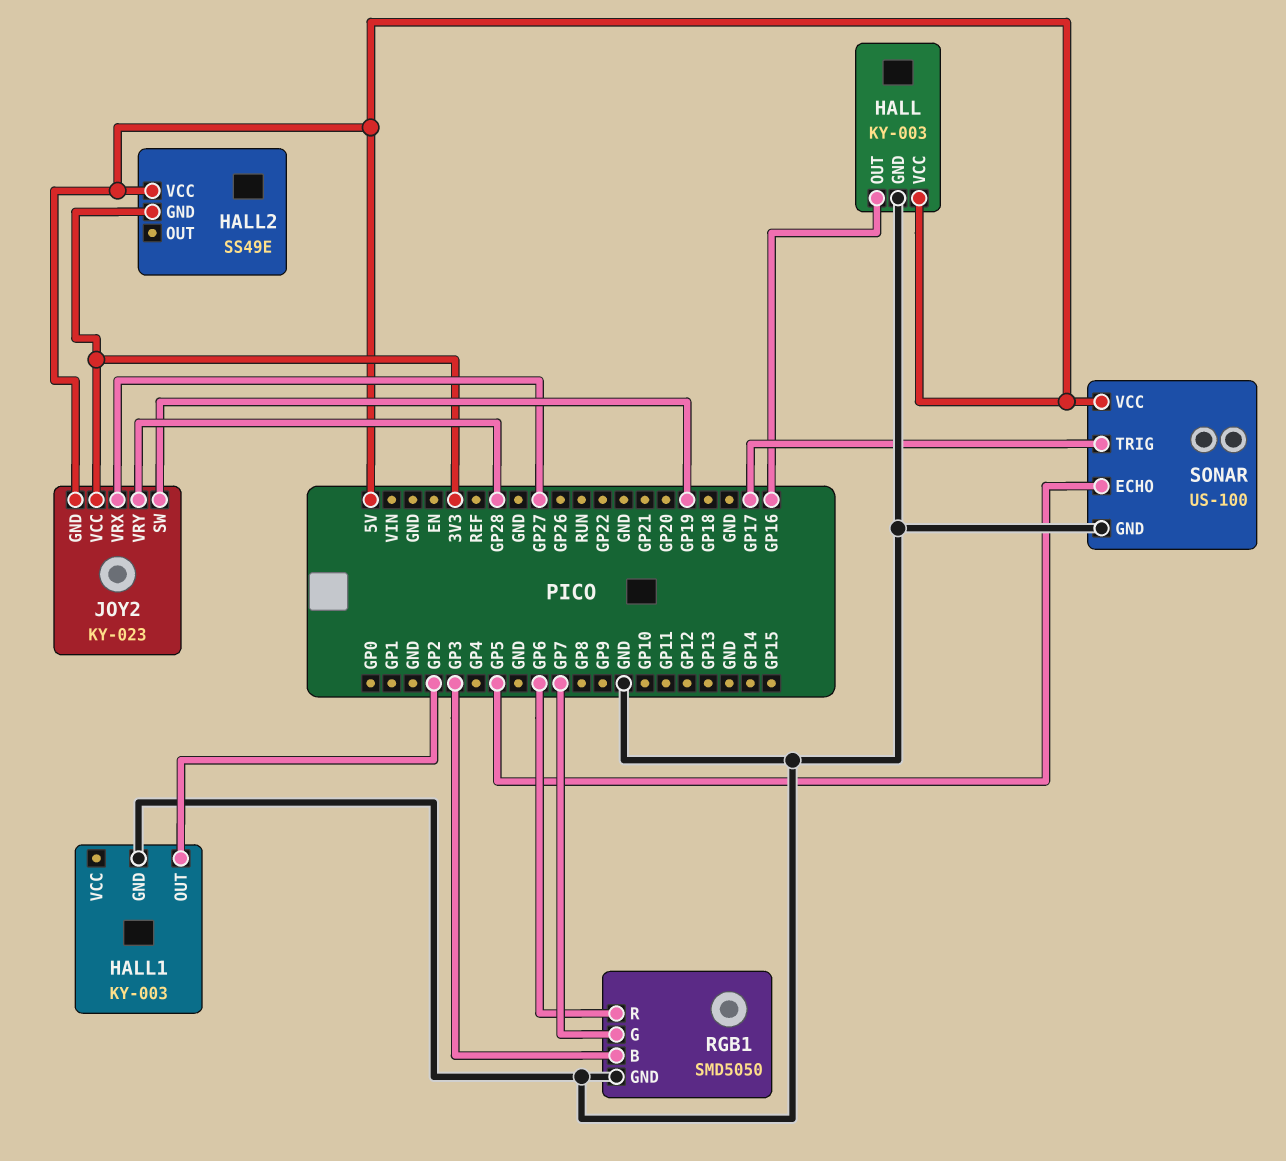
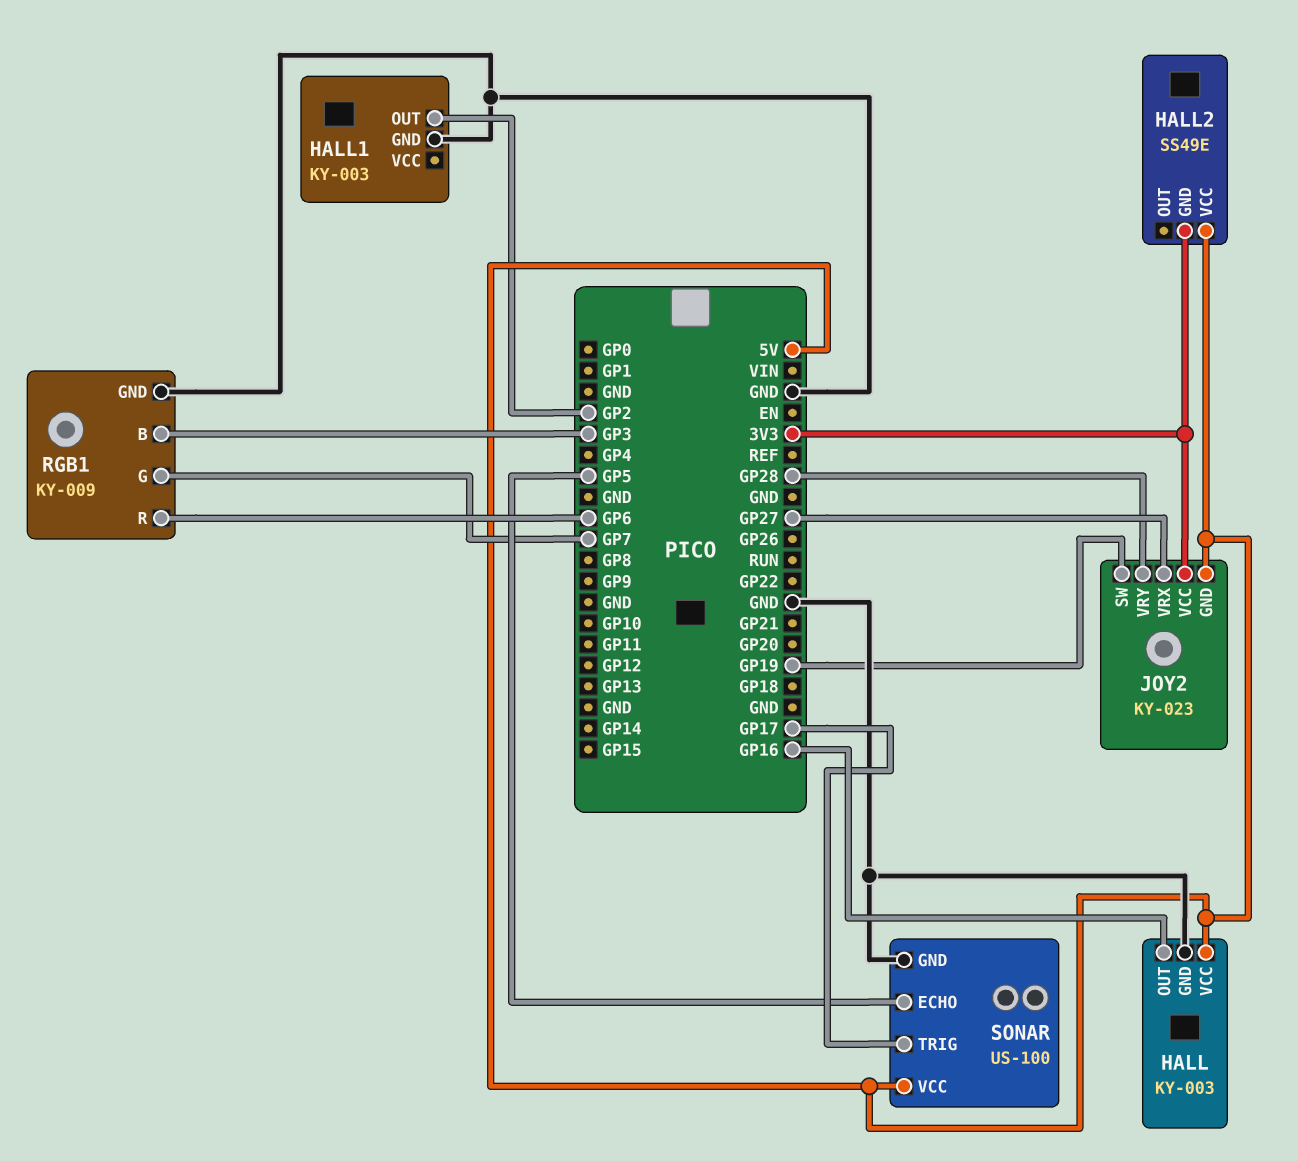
RGB1: SMD5050 -> KY-009

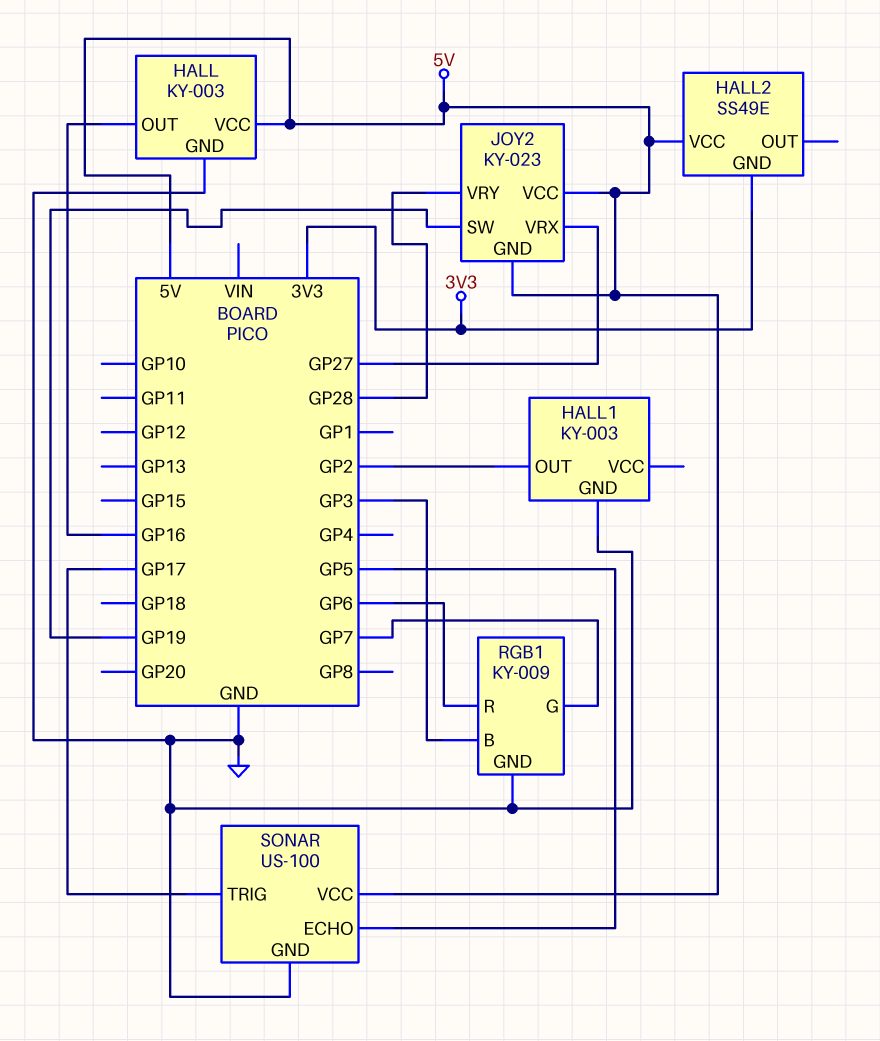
JOY2 pin VCC: 3V3 -> 5V

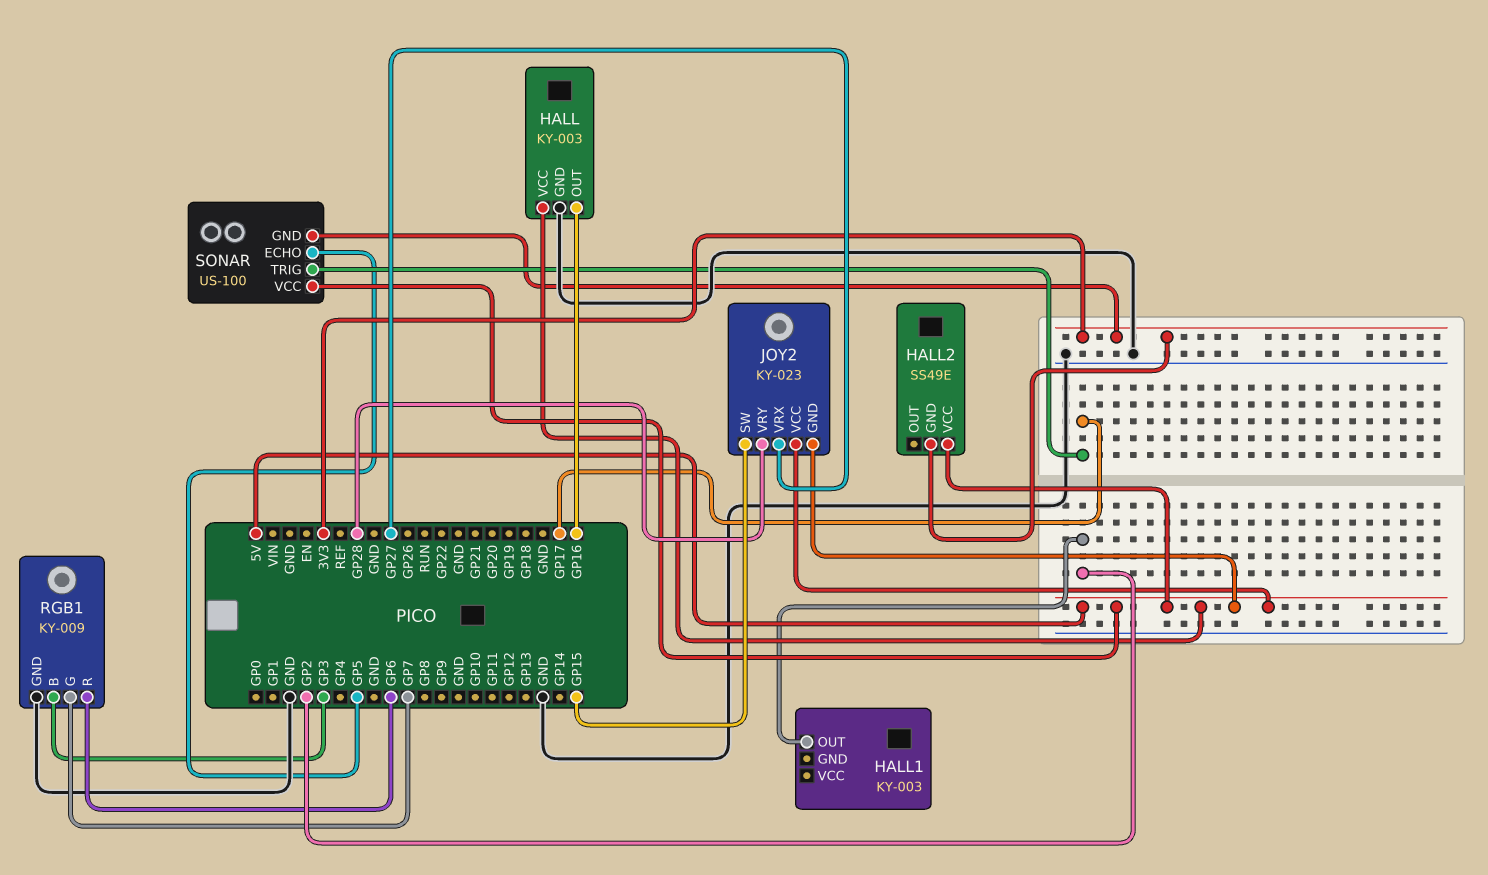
HALL1 pin GND: GND -> none
JOY2 pin SW: GP19 -> GP15
SONAR pin GND: GND -> 3V3

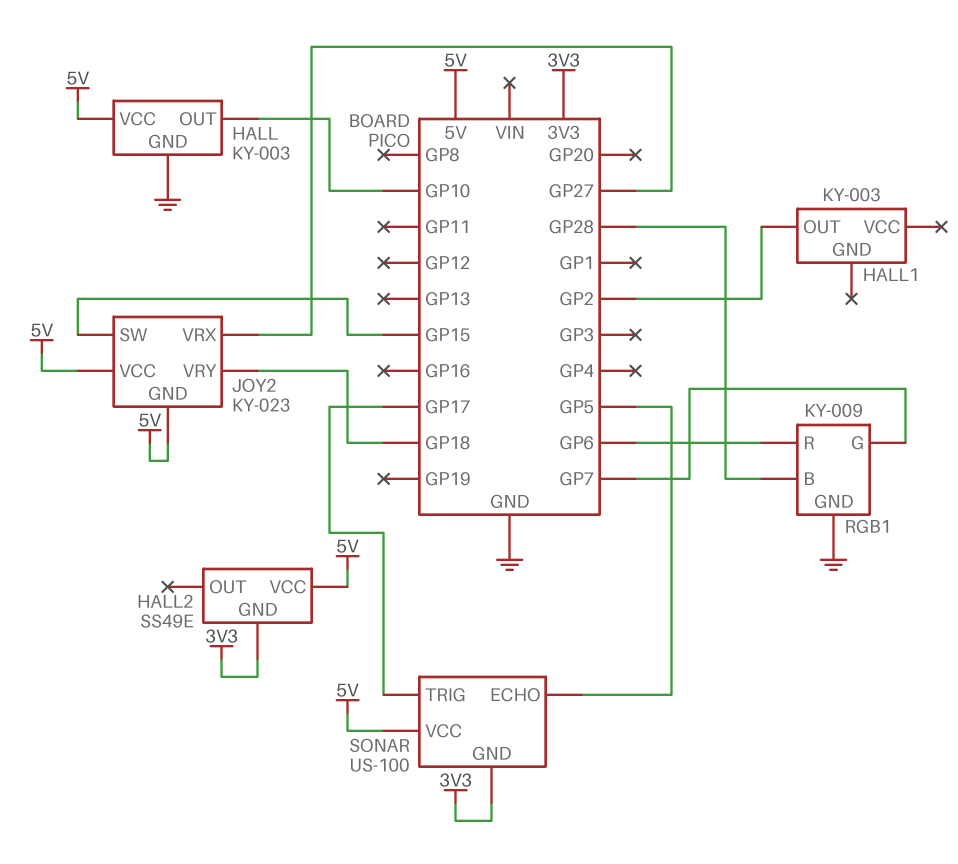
HALL pin OUT: GP16 -> GP10
JOY2 pin VRY: GP28 -> GP18
RGB1 pin B: GP3 -> GP28

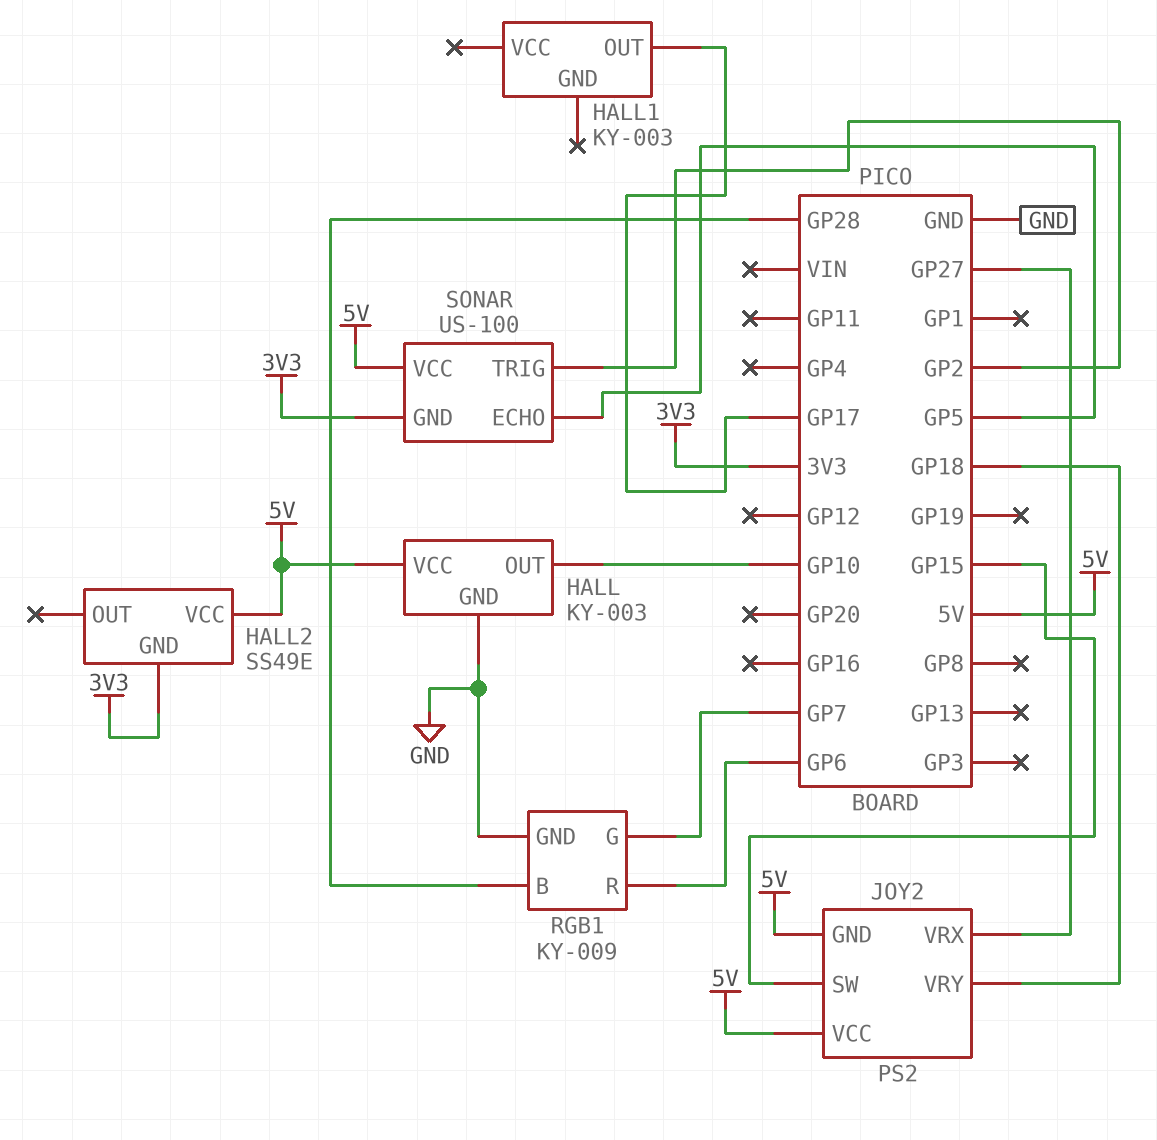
HALL1 pin OUT: GP2 -> GP17
JOY2: KY-023 -> PS2
SONAR pin TRIG: GP17 -> GP2

